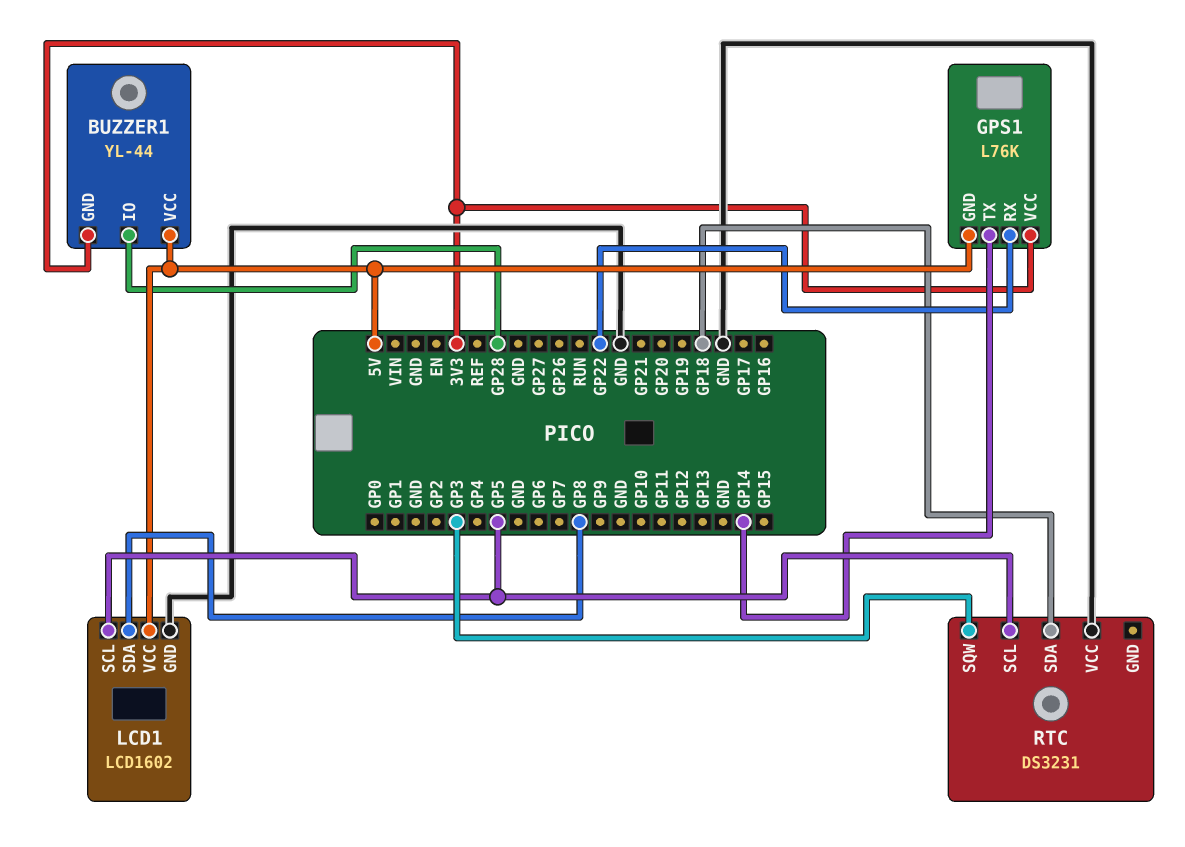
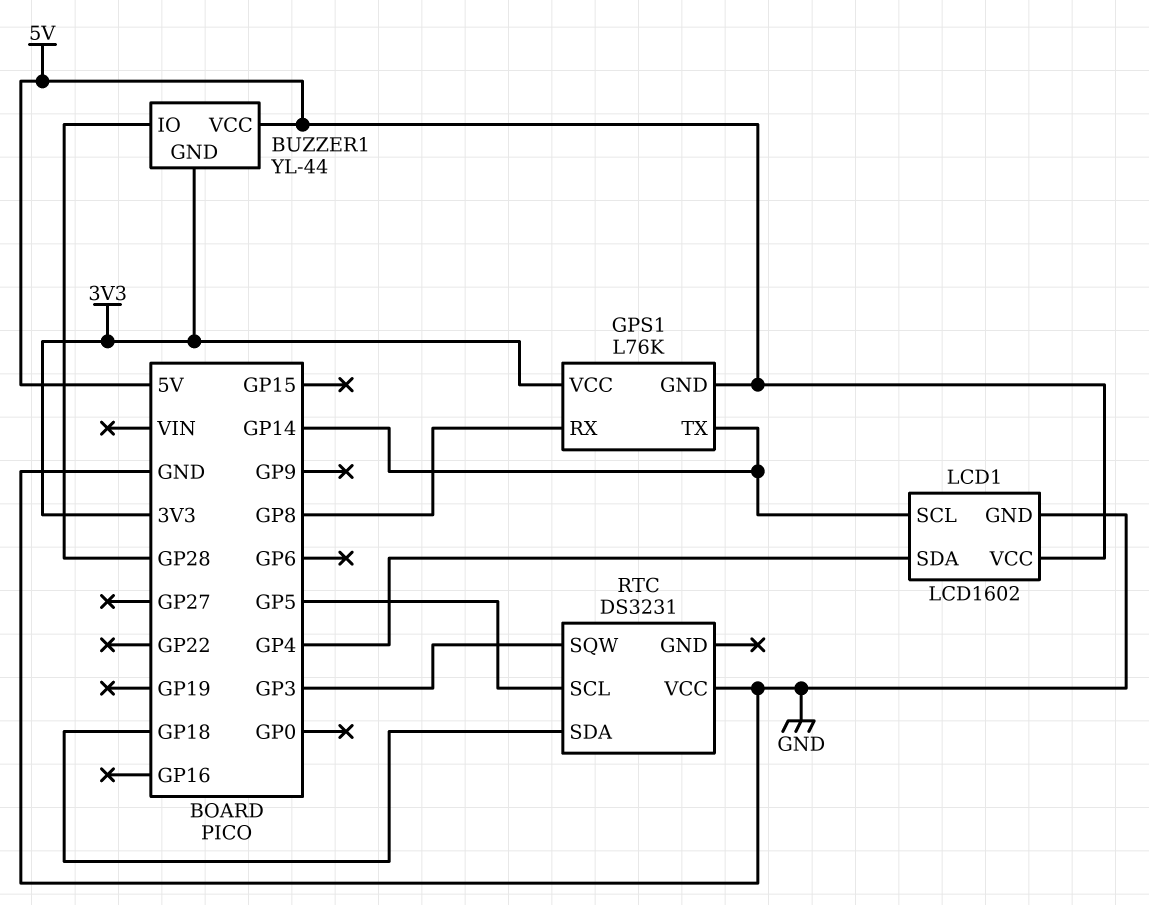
GPS1 pin RX: GP22 -> GP8
LCD1 pin SCL: GP5 -> GP14
LCD1 pin SDA: GP8 -> GP4

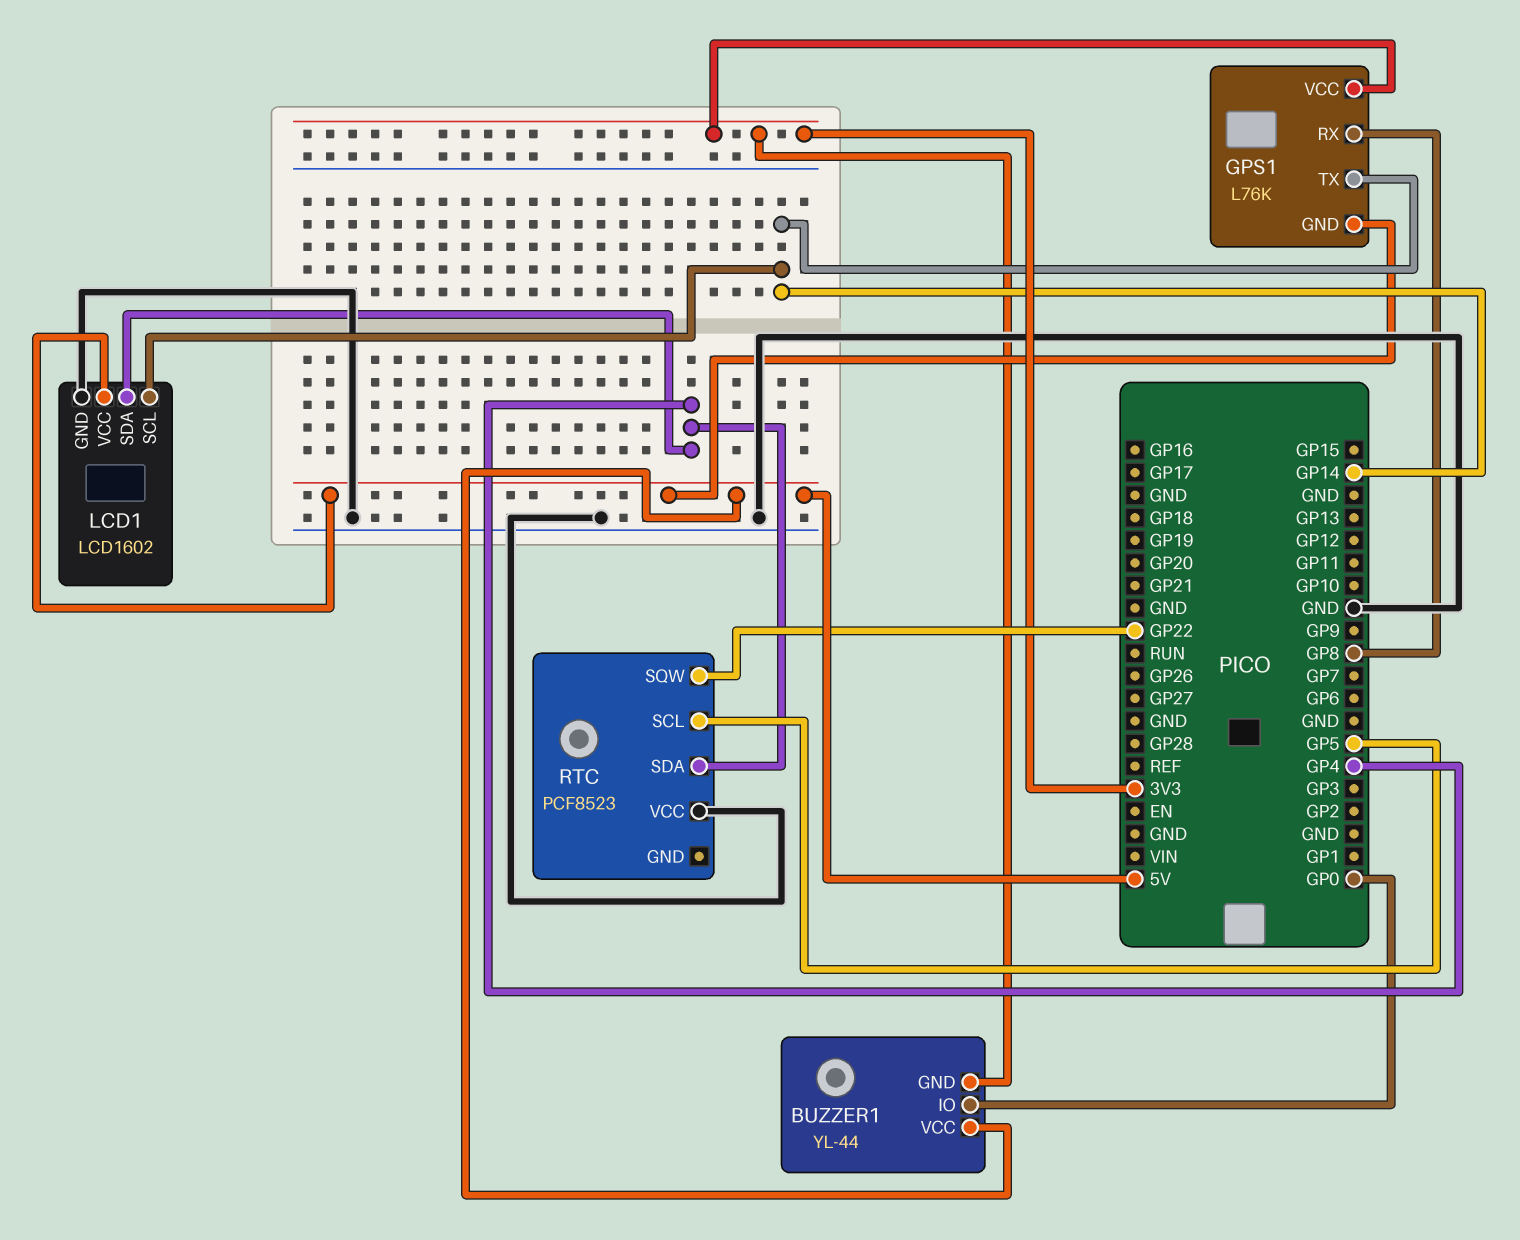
BUZZER1 pin IO: GP28 -> GP0
RTC: DS3231 -> PCF8523
RTC pin SDA: GP18 -> GP4
RTC pin SQW: GP3 -> GP22

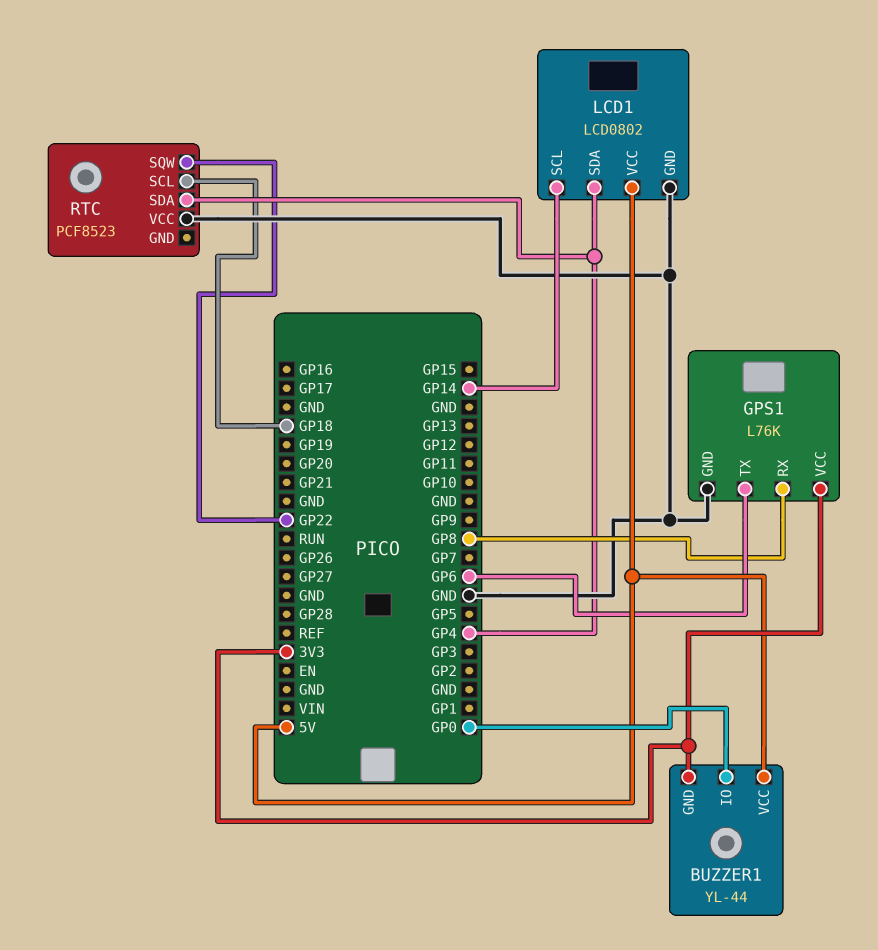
GPS1 pin GND: 5V -> GND
GPS1 pin TX: GP14 -> GP6
LCD1: LCD1602 -> LCD0802
RTC pin SCL: GP5 -> GP18

